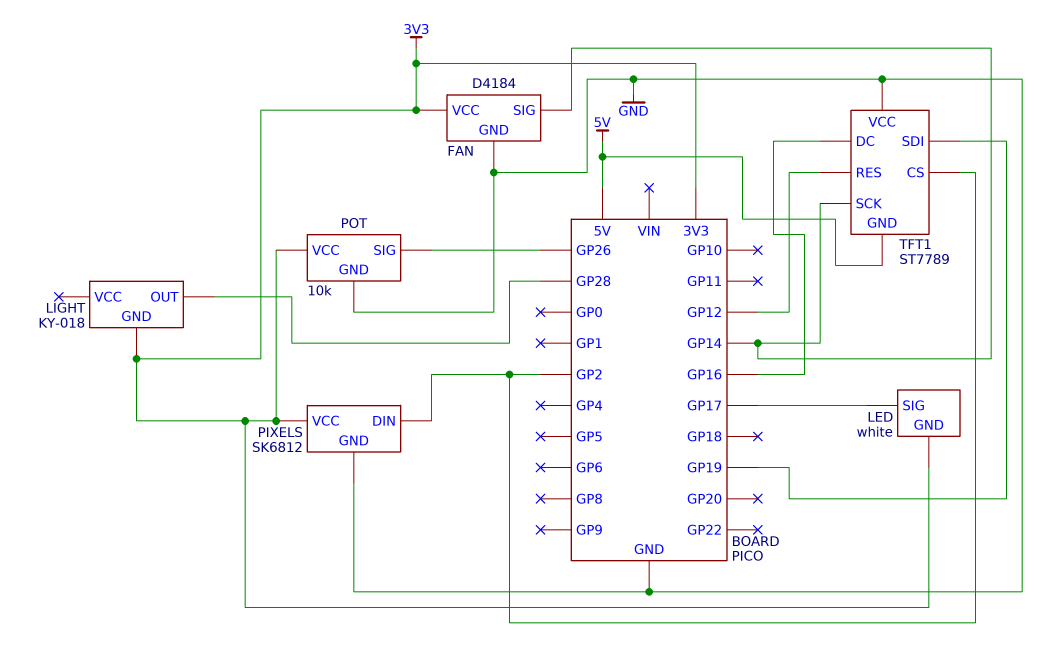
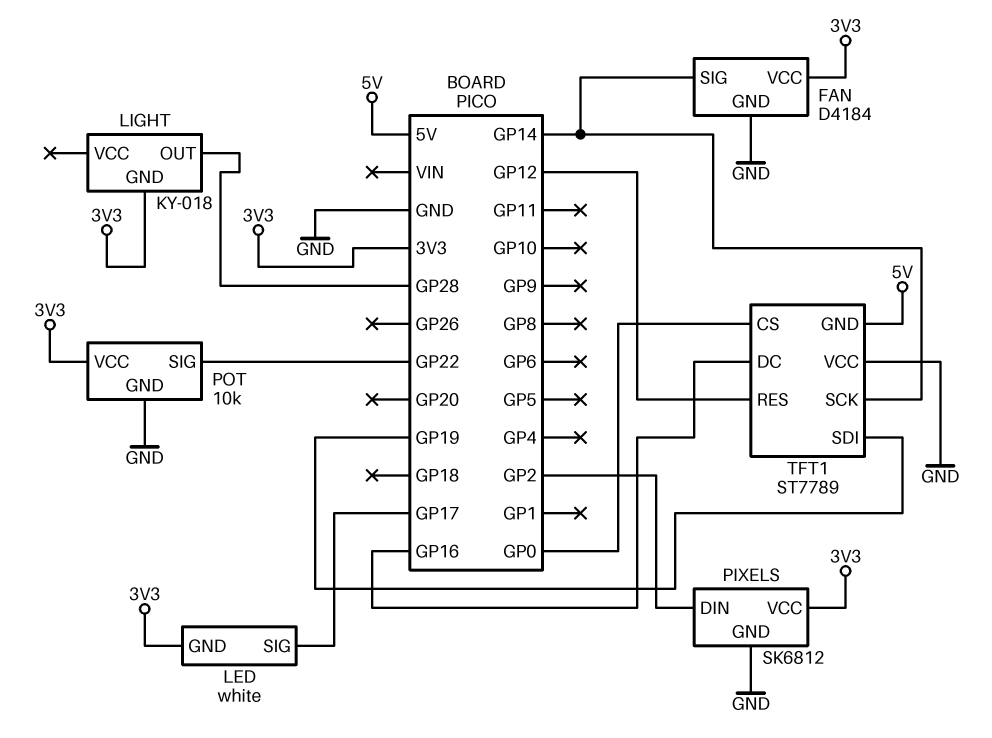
POT pin SIG: GP26 -> GP22
TFT1 pin CS: GP2 -> GP0

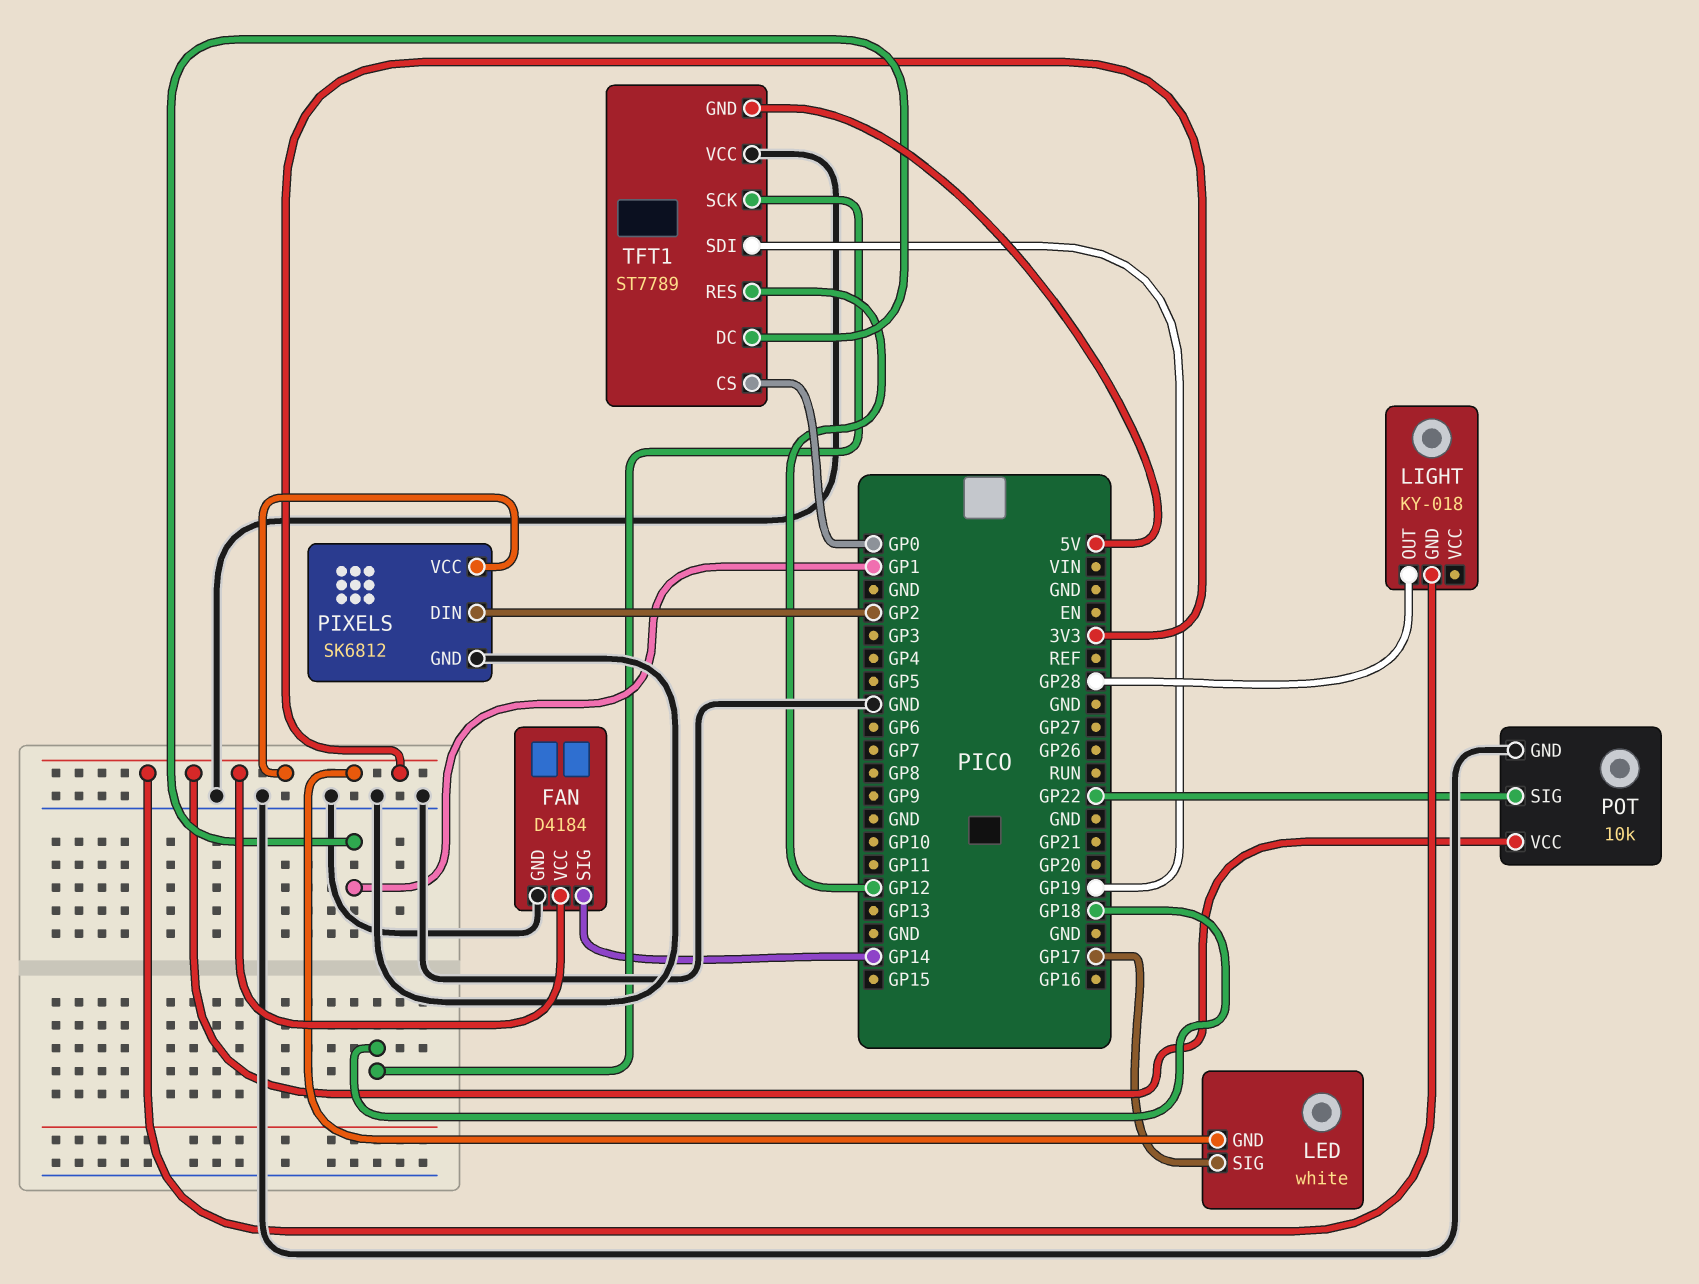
TFT1 pin DC: GP16 -> GP1
TFT1 pin SCK: GP14 -> GP18

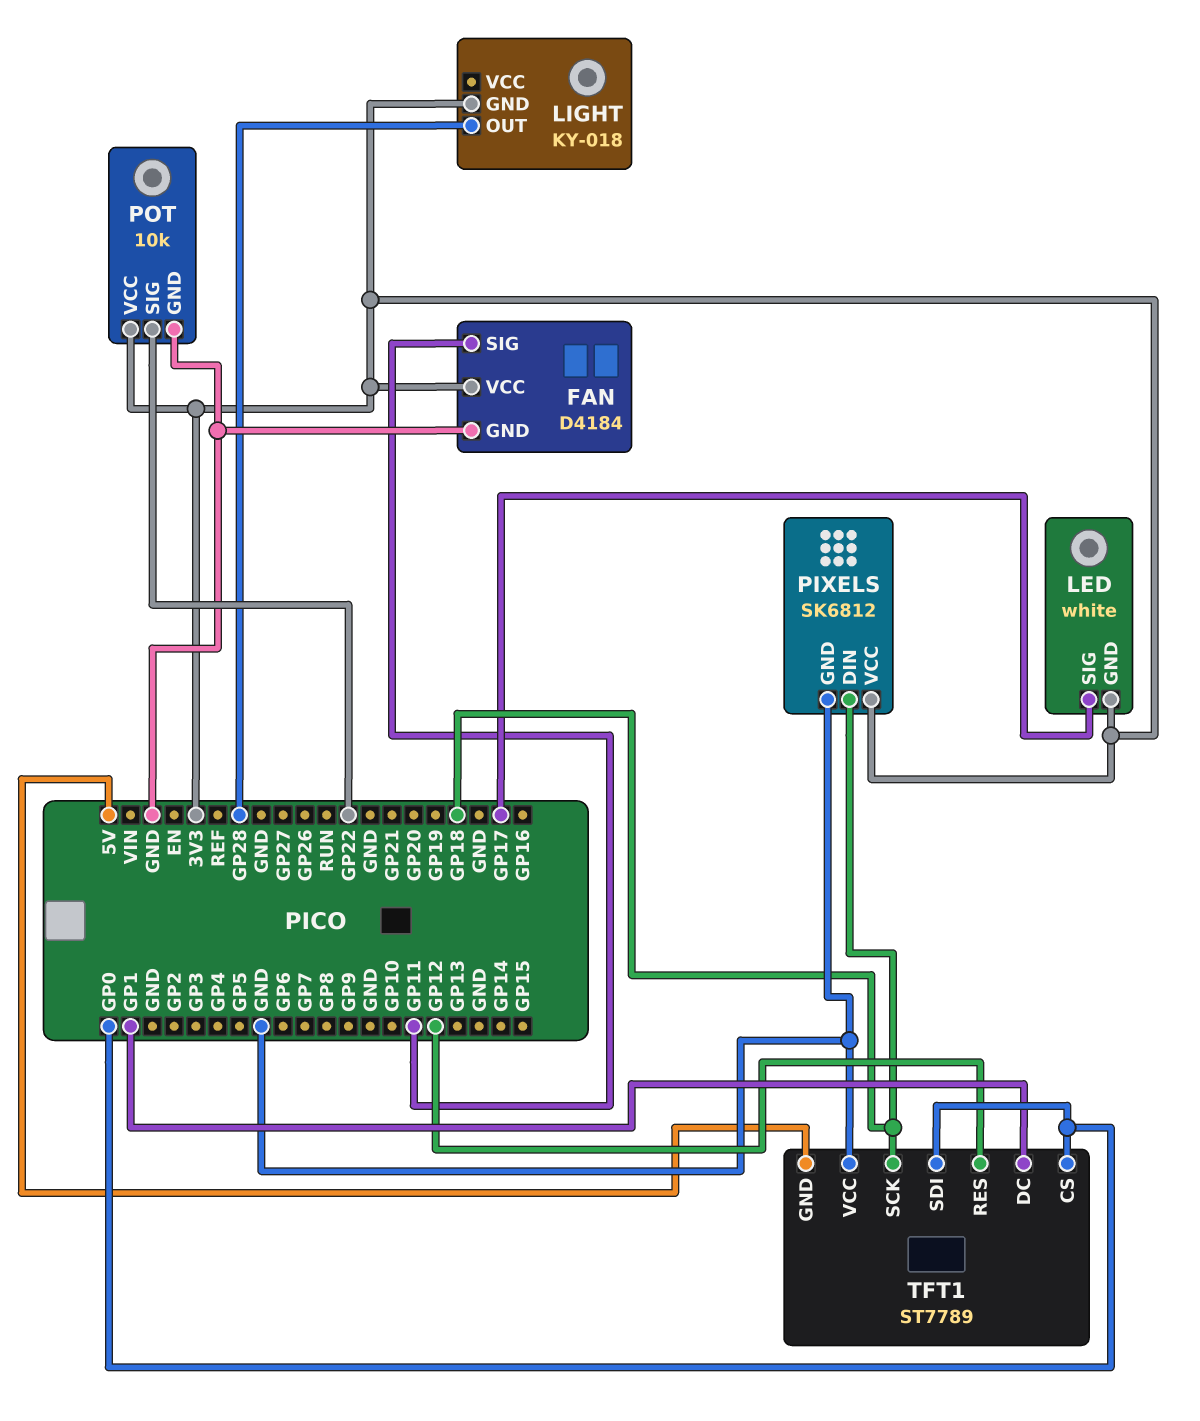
FAN pin SIG: GP14 -> GP11
PIXELS pin DIN: GP2 -> GP18
TFT1 pin SDI: GP19 -> GP0

